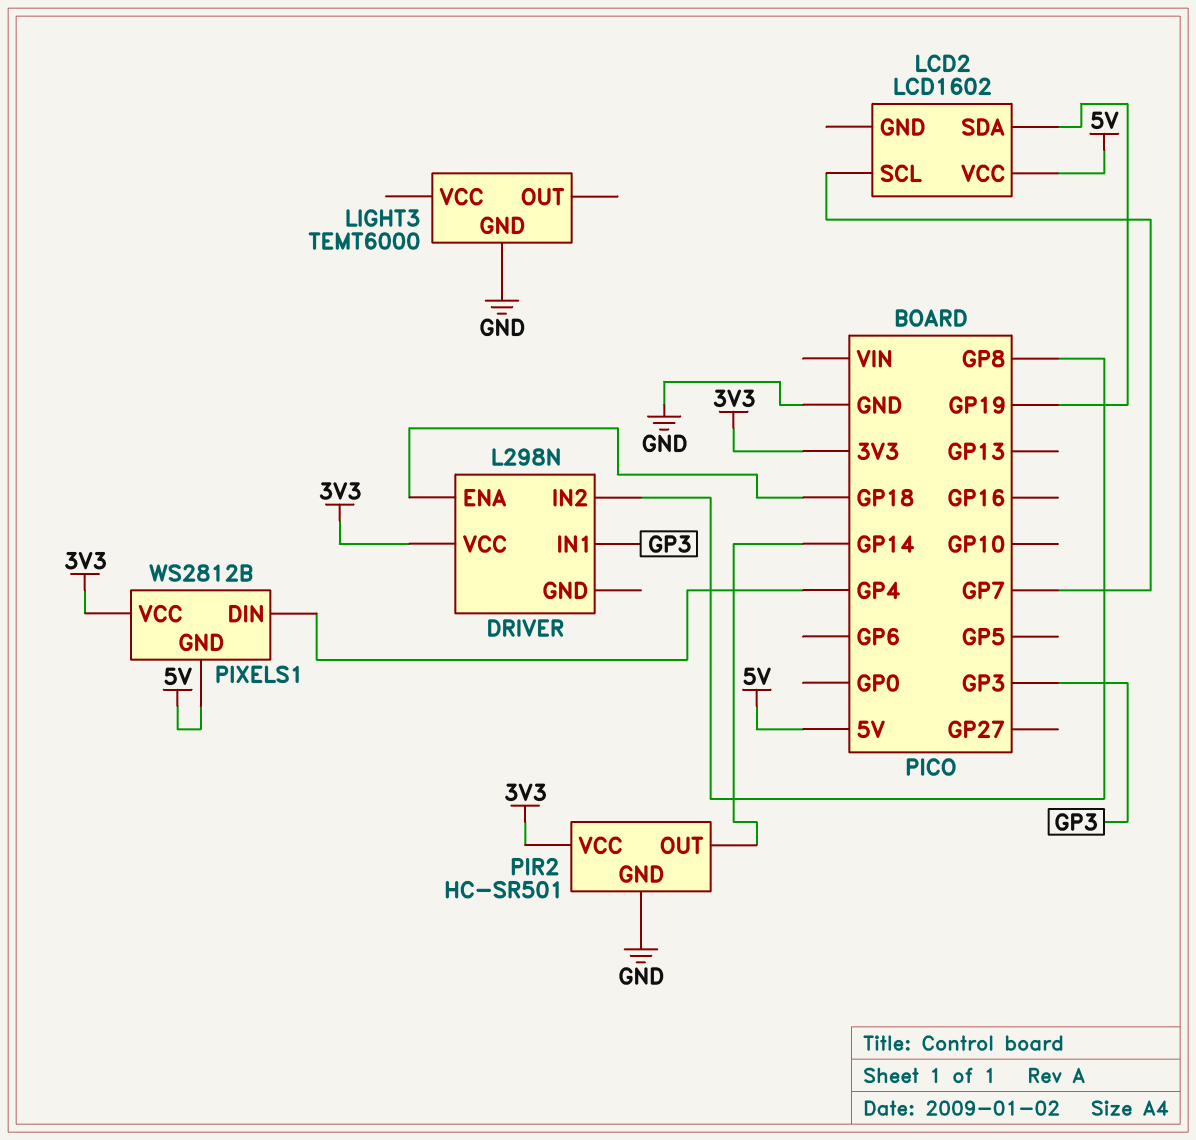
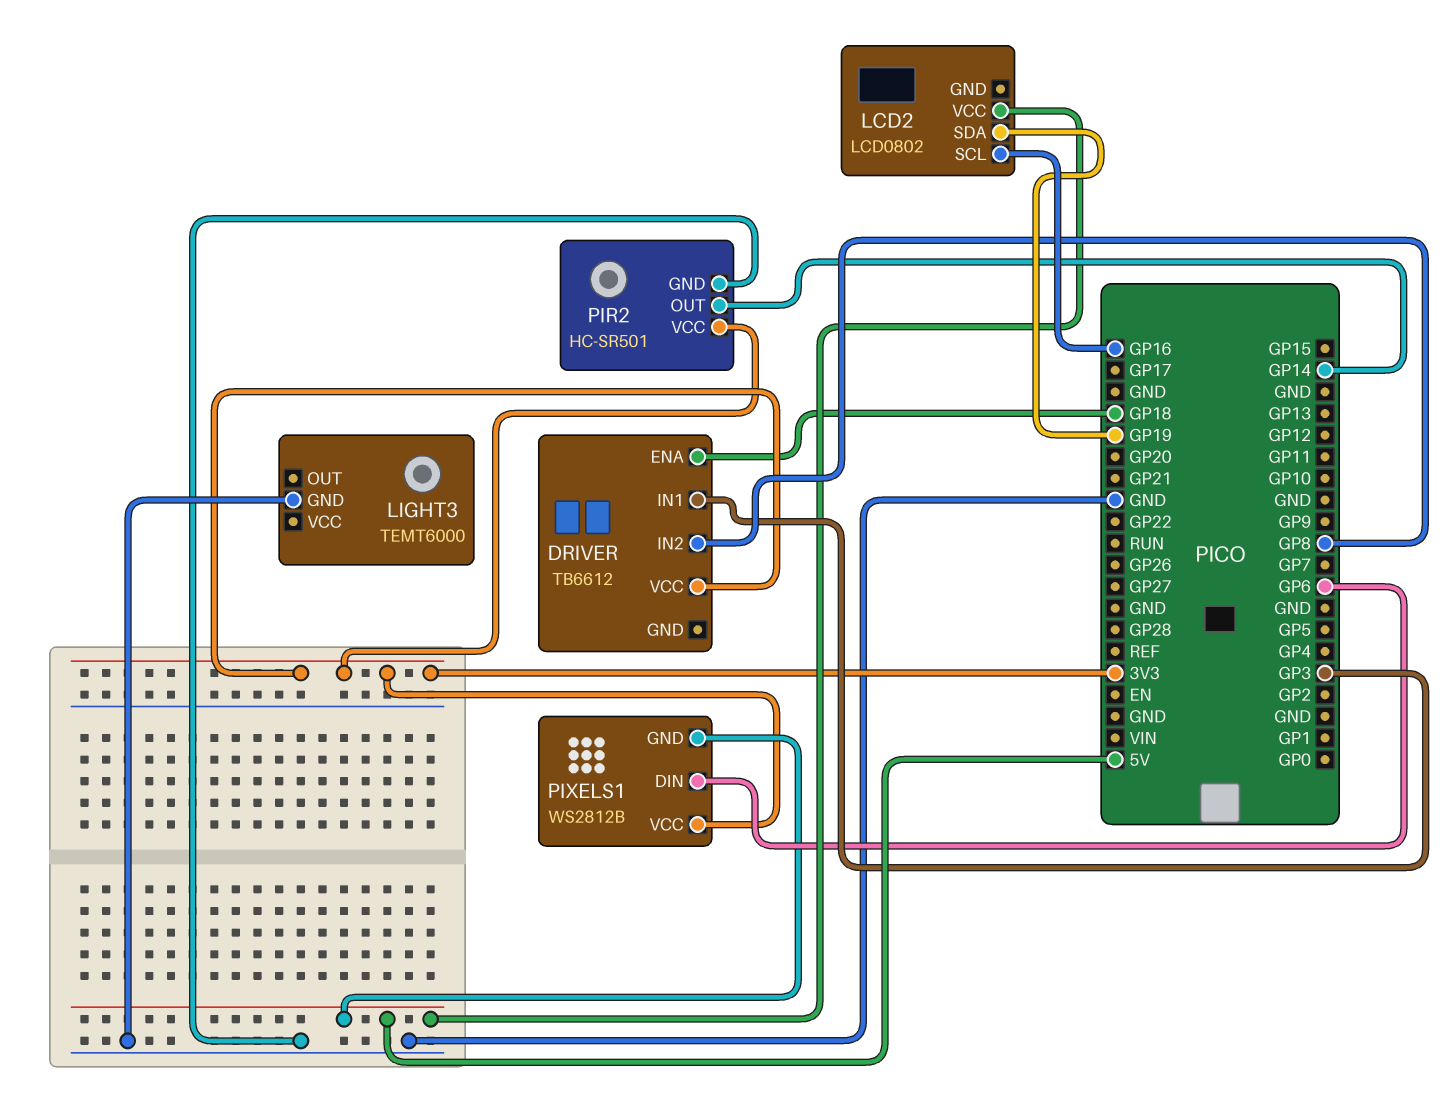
DRIVER: L298N -> TB6612
LCD2: LCD1602 -> LCD0802
LCD2 pin SCL: GP7 -> GP16
PIXELS1 pin DIN: GP4 -> GP6

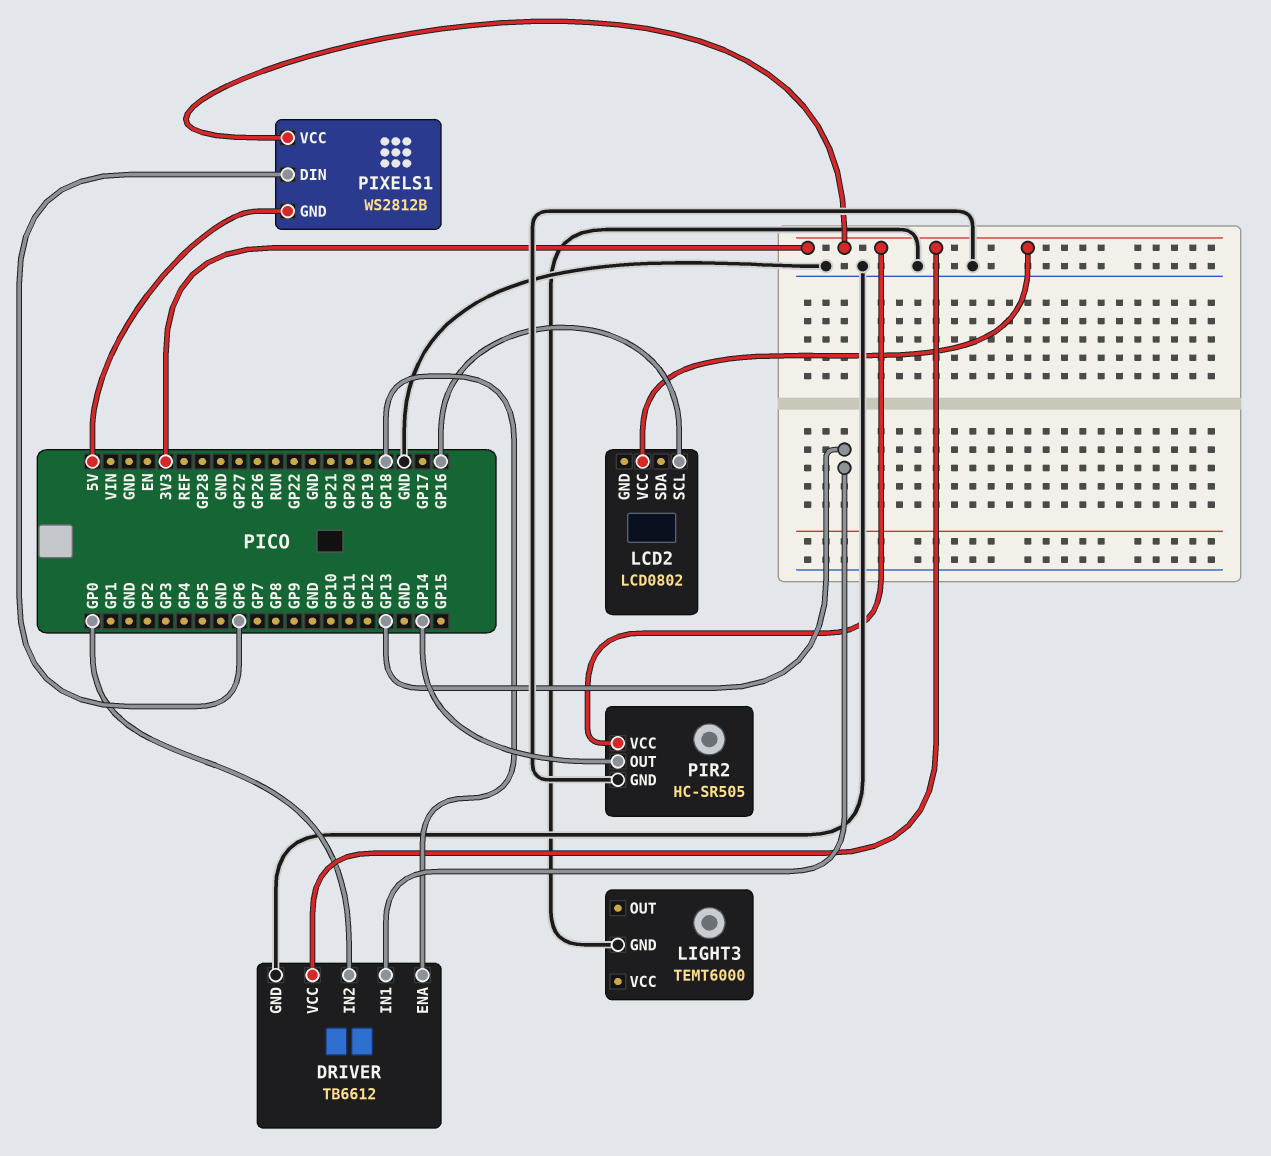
DRIVER pin GND: none -> GND
DRIVER pin IN1: GP3 -> GP13
DRIVER pin IN2: GP8 -> GP0
LCD2 pin SDA: GP19 -> none
LCD2 pin VCC: 5V -> 3V3
PIR2: HC-SR501 -> HC-SR505

